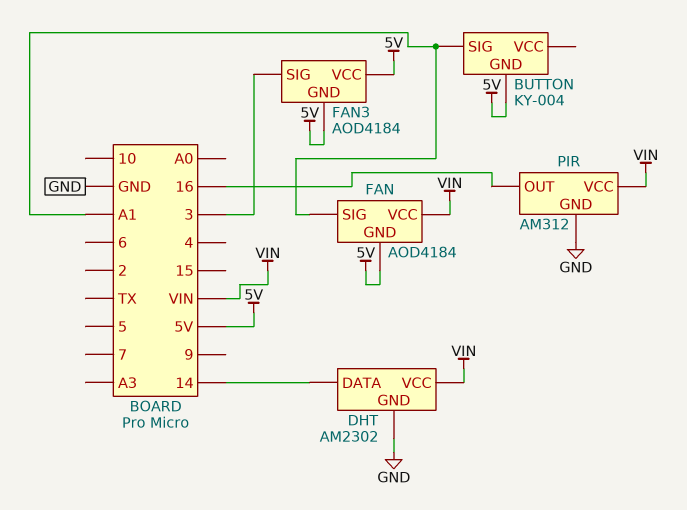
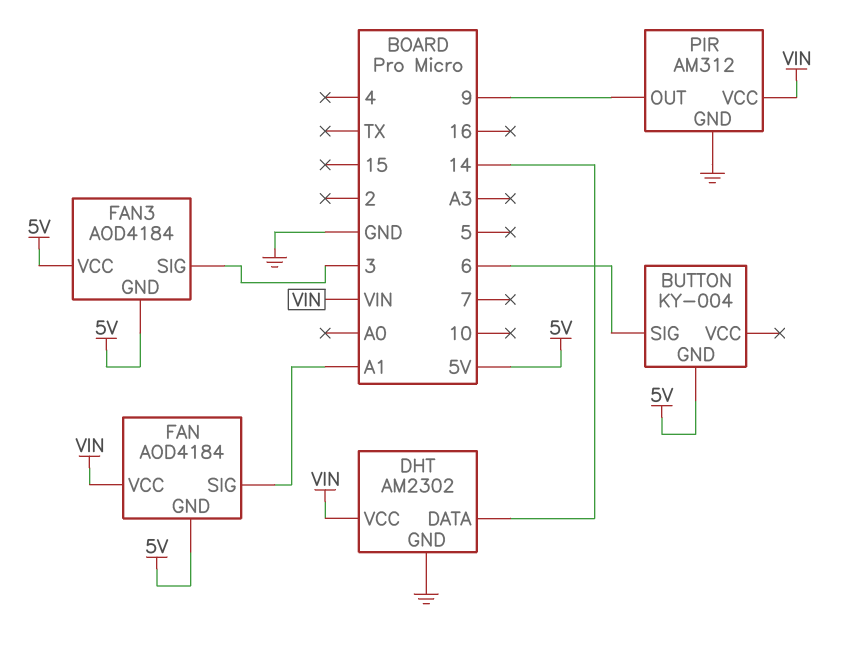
BUTTON pin SIG: A1 -> 6
PIR pin OUT: 16 -> 9

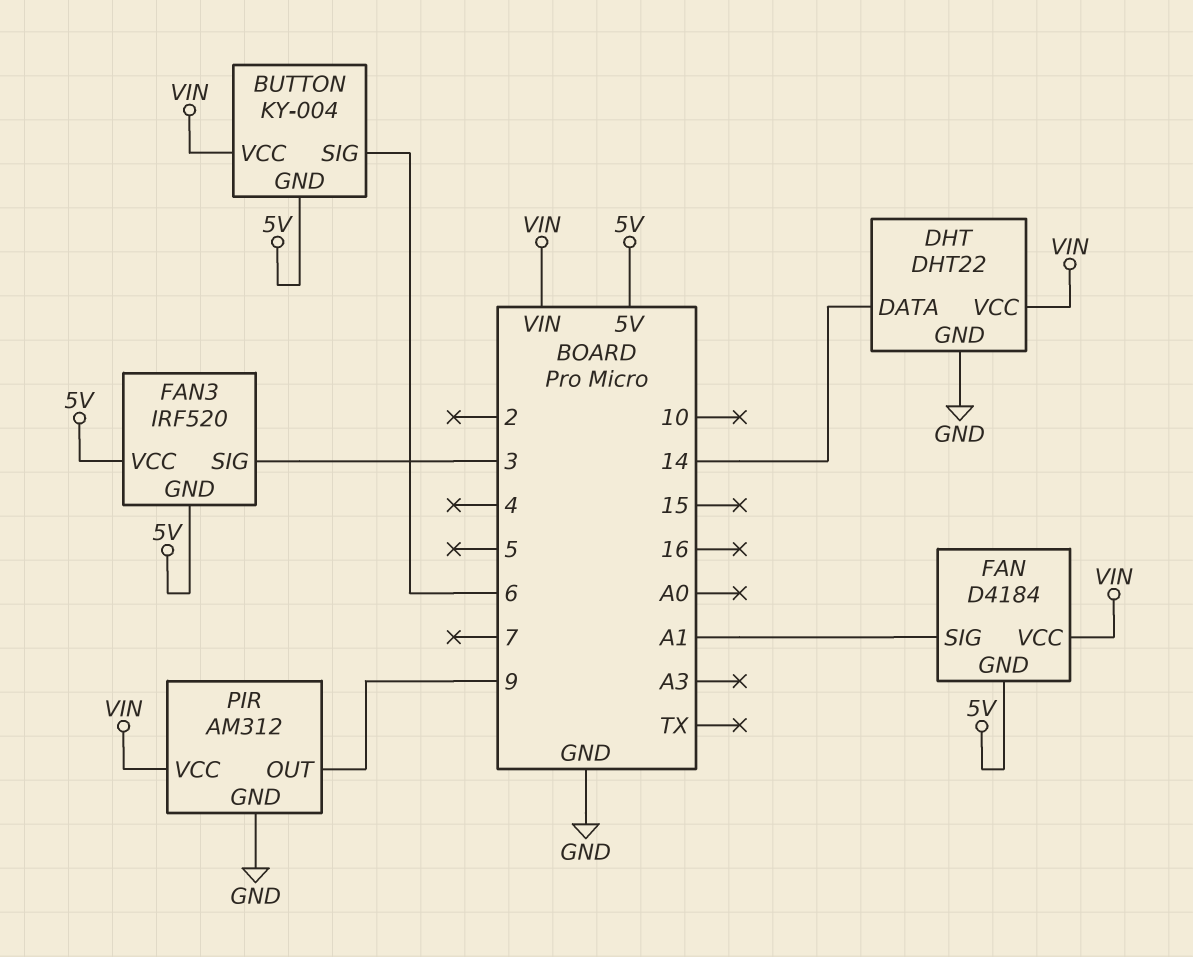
BUTTON pin VCC: none -> VIN
DHT: AM2302 -> DHT22
FAN: AOD4184 -> D4184
FAN3: AOD4184 -> IRF520

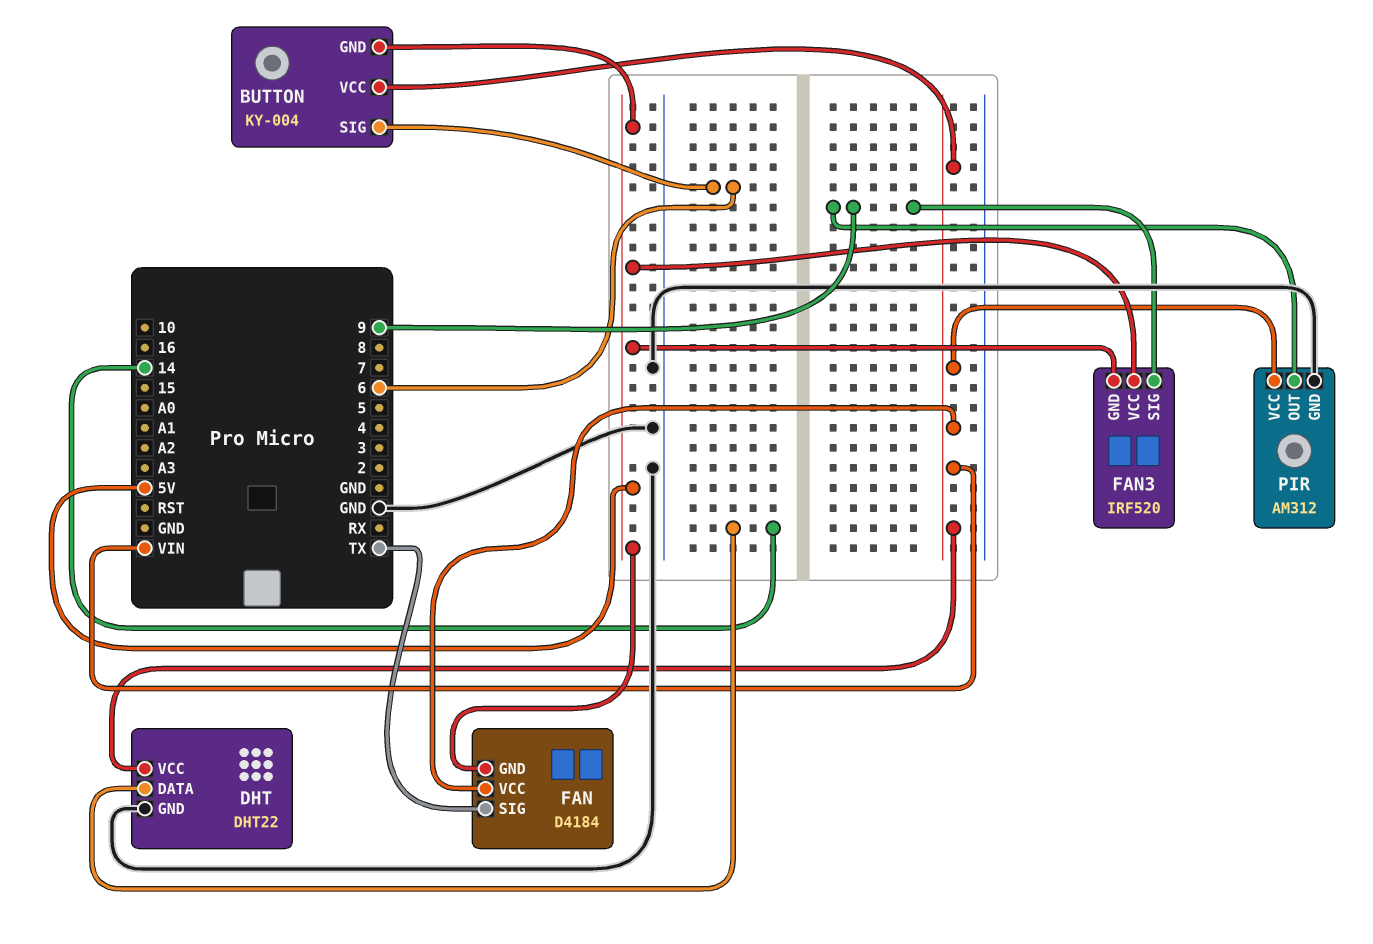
FAN pin SIG: A1 -> TX
FAN3 pin SIG: 3 -> 9

